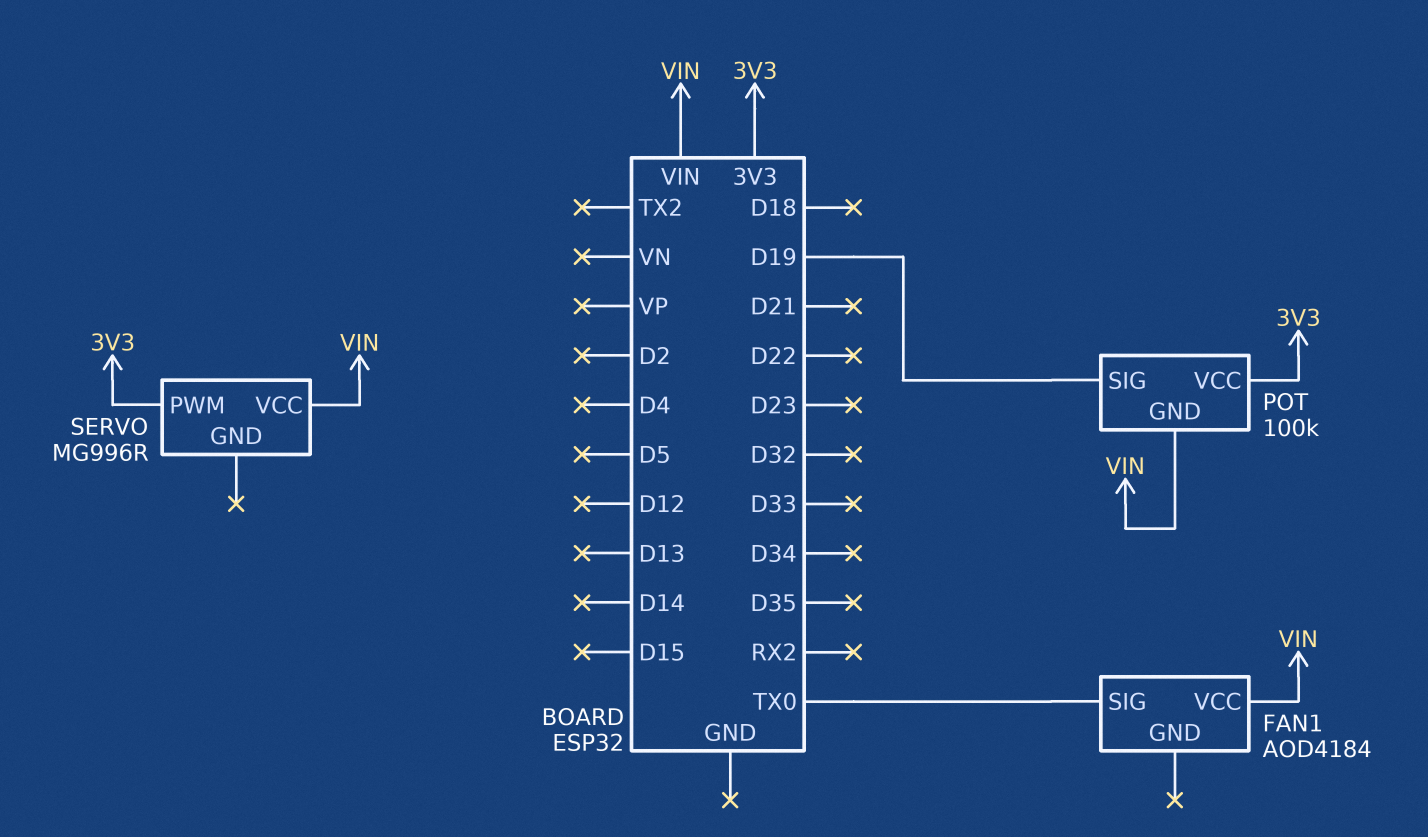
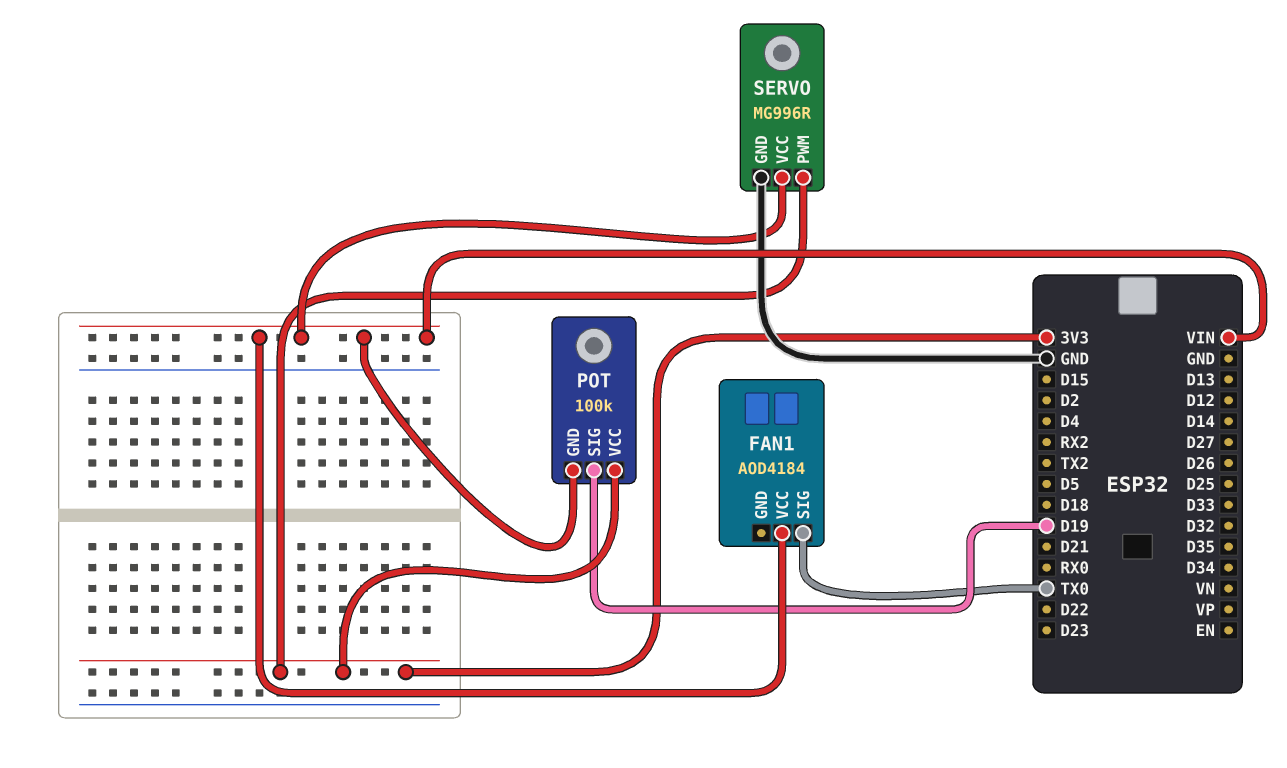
SERVO pin GND: none -> GND

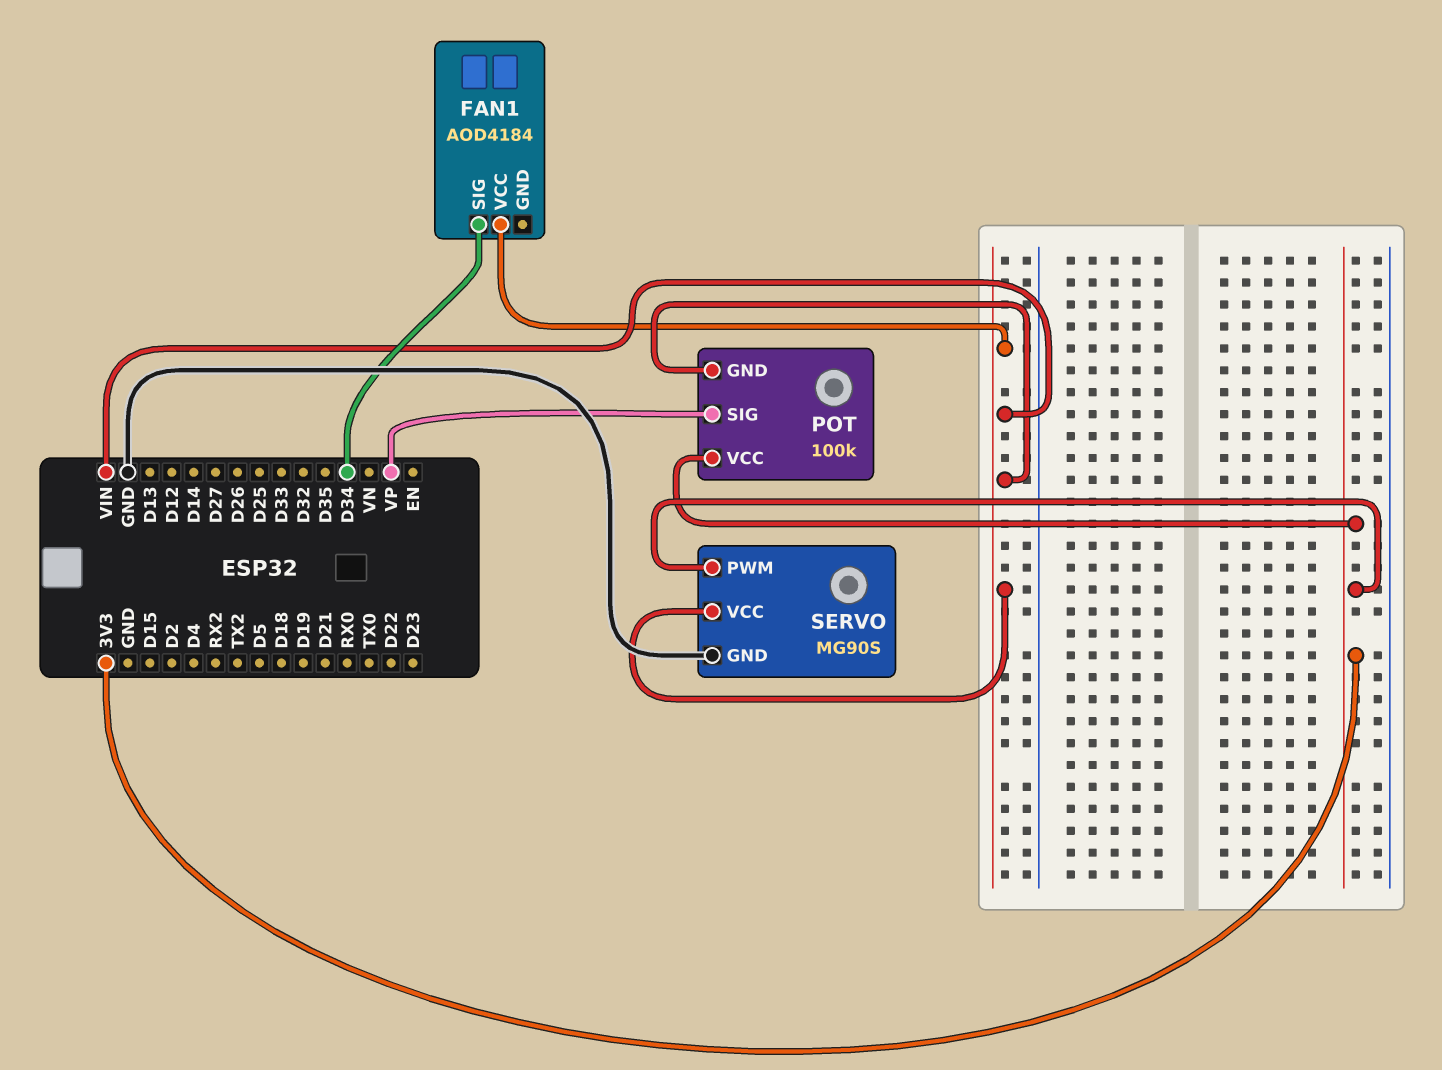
FAN1 pin SIG: TX0 -> D34
POT pin SIG: D19 -> VP
SERVO: MG996R -> MG90S

